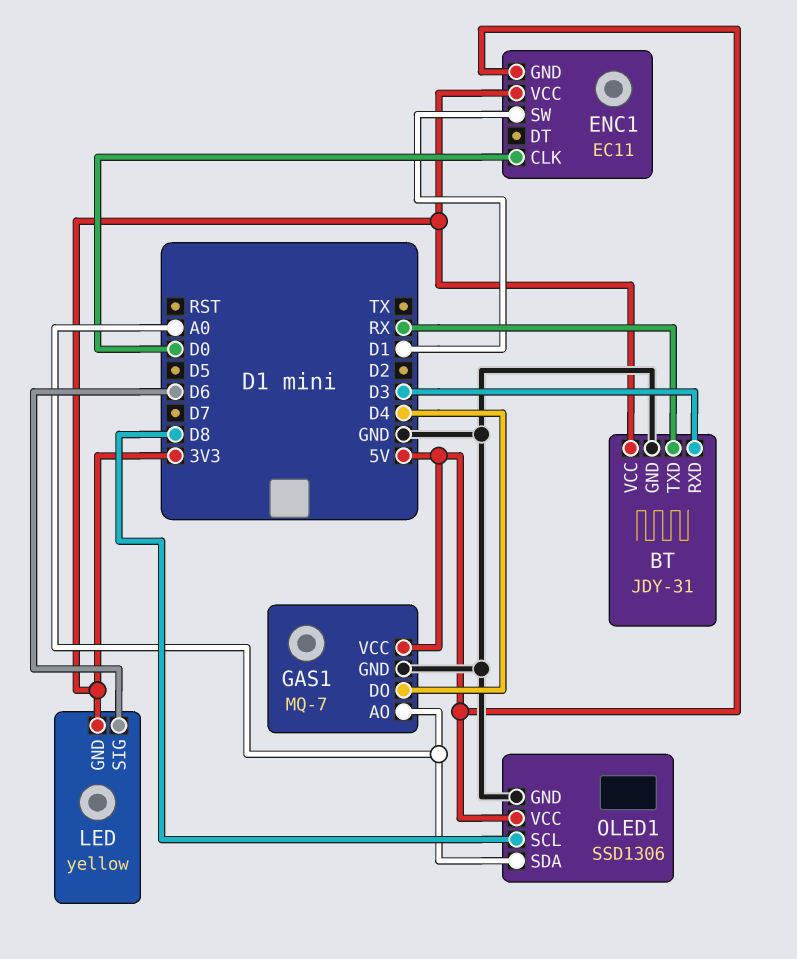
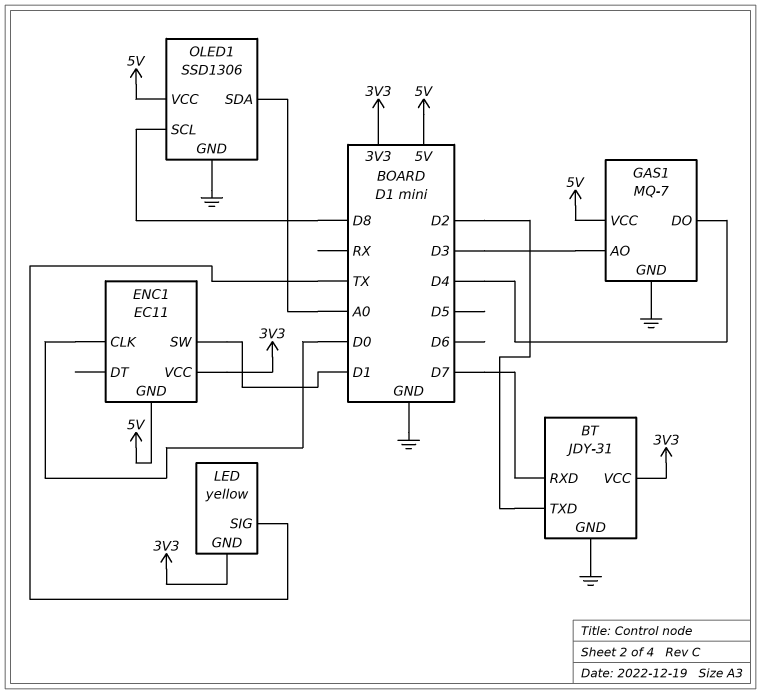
BT pin RXD: D3 -> D7
BT pin TXD: RX -> D2
GAS1 pin AO: A0 -> D3
LED pin SIG: D6 -> TX

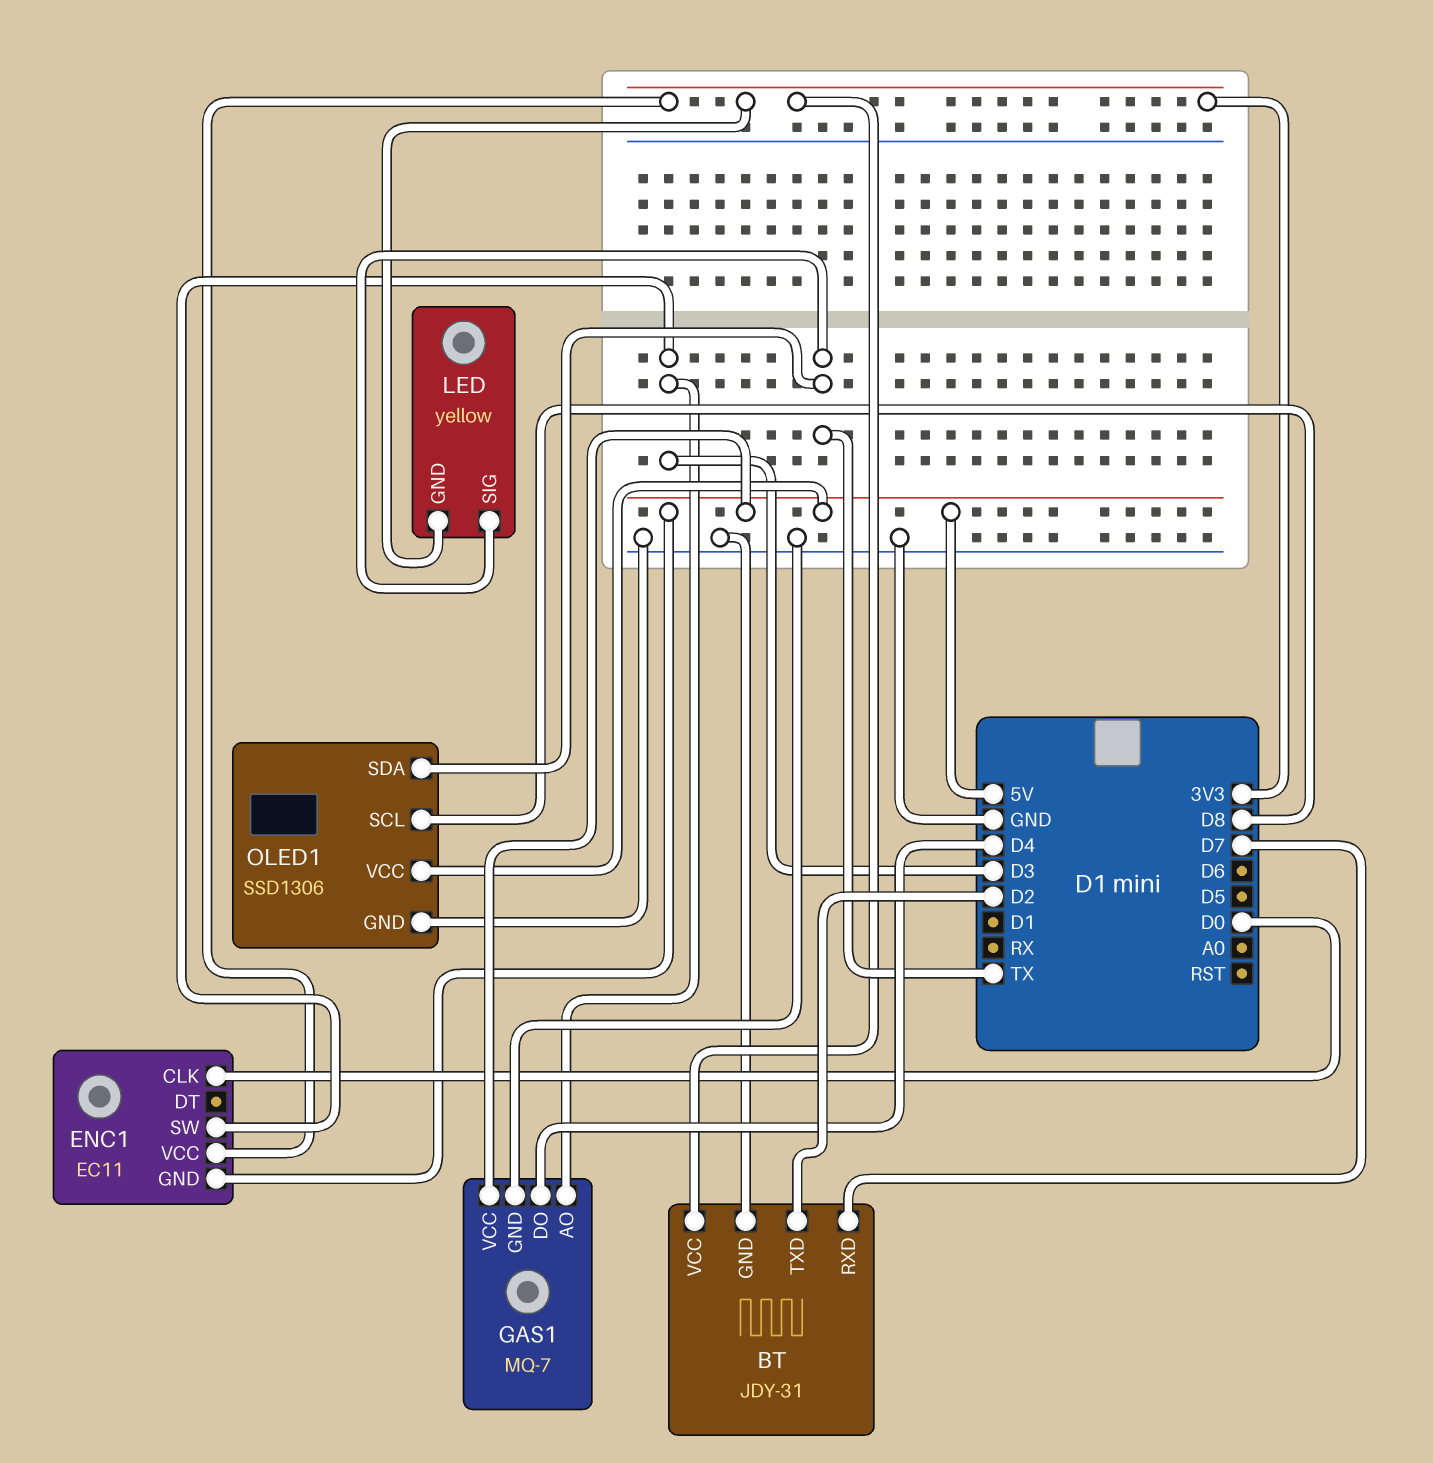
ENC1 pin SW: D1 -> D3
OLED1 pin SDA: A0 -> TX

